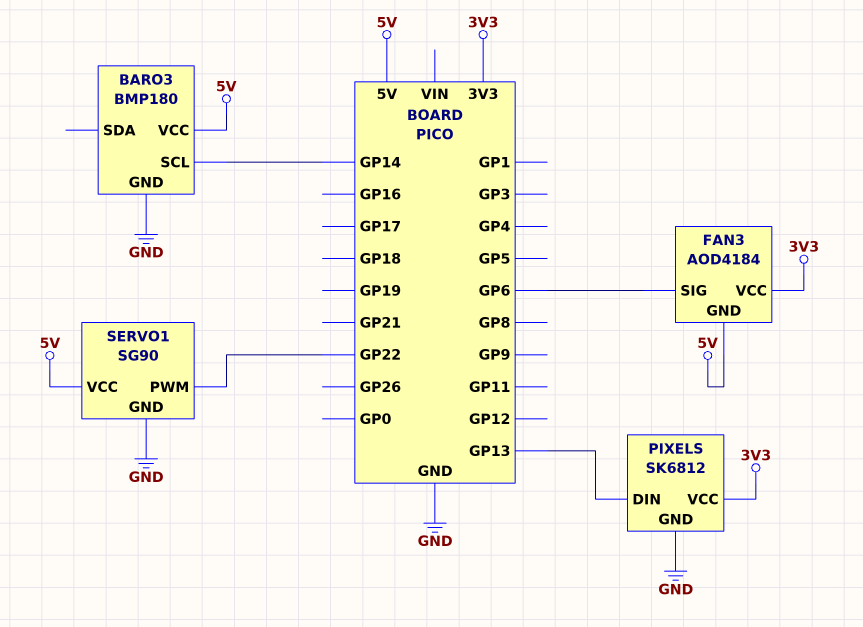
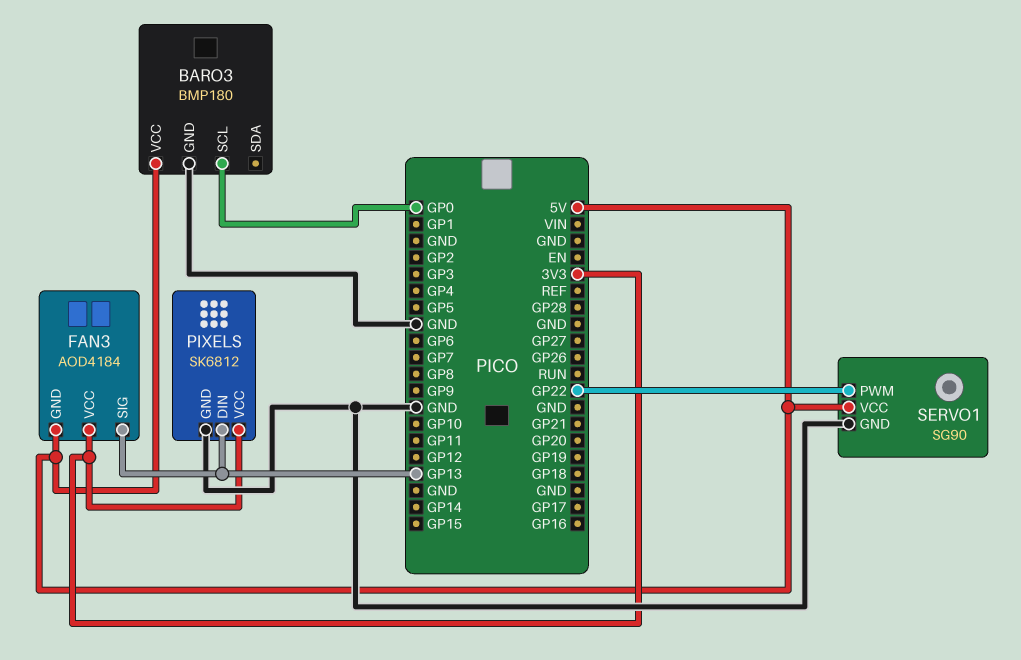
BARO3 pin SCL: GP14 -> GP0
FAN3 pin SIG: GP6 -> GP13

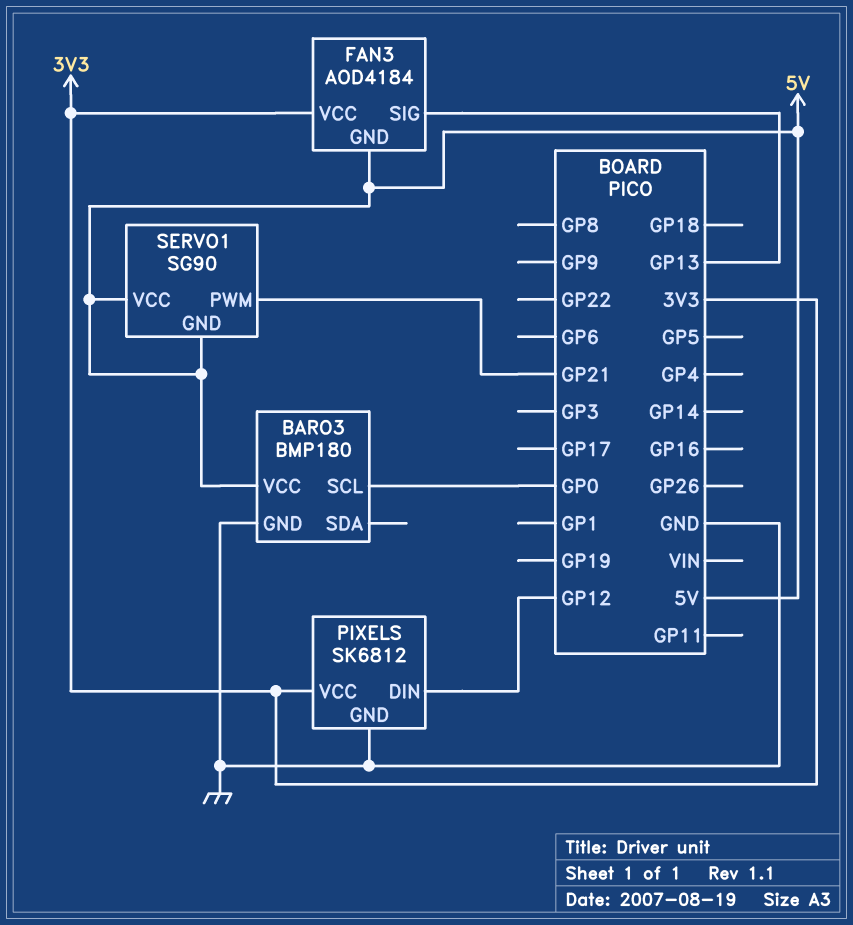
PIXELS pin DIN: GP13 -> GP12
SERVO1 pin GND: GND -> 5V
SERVO1 pin PWM: GP22 -> GP21

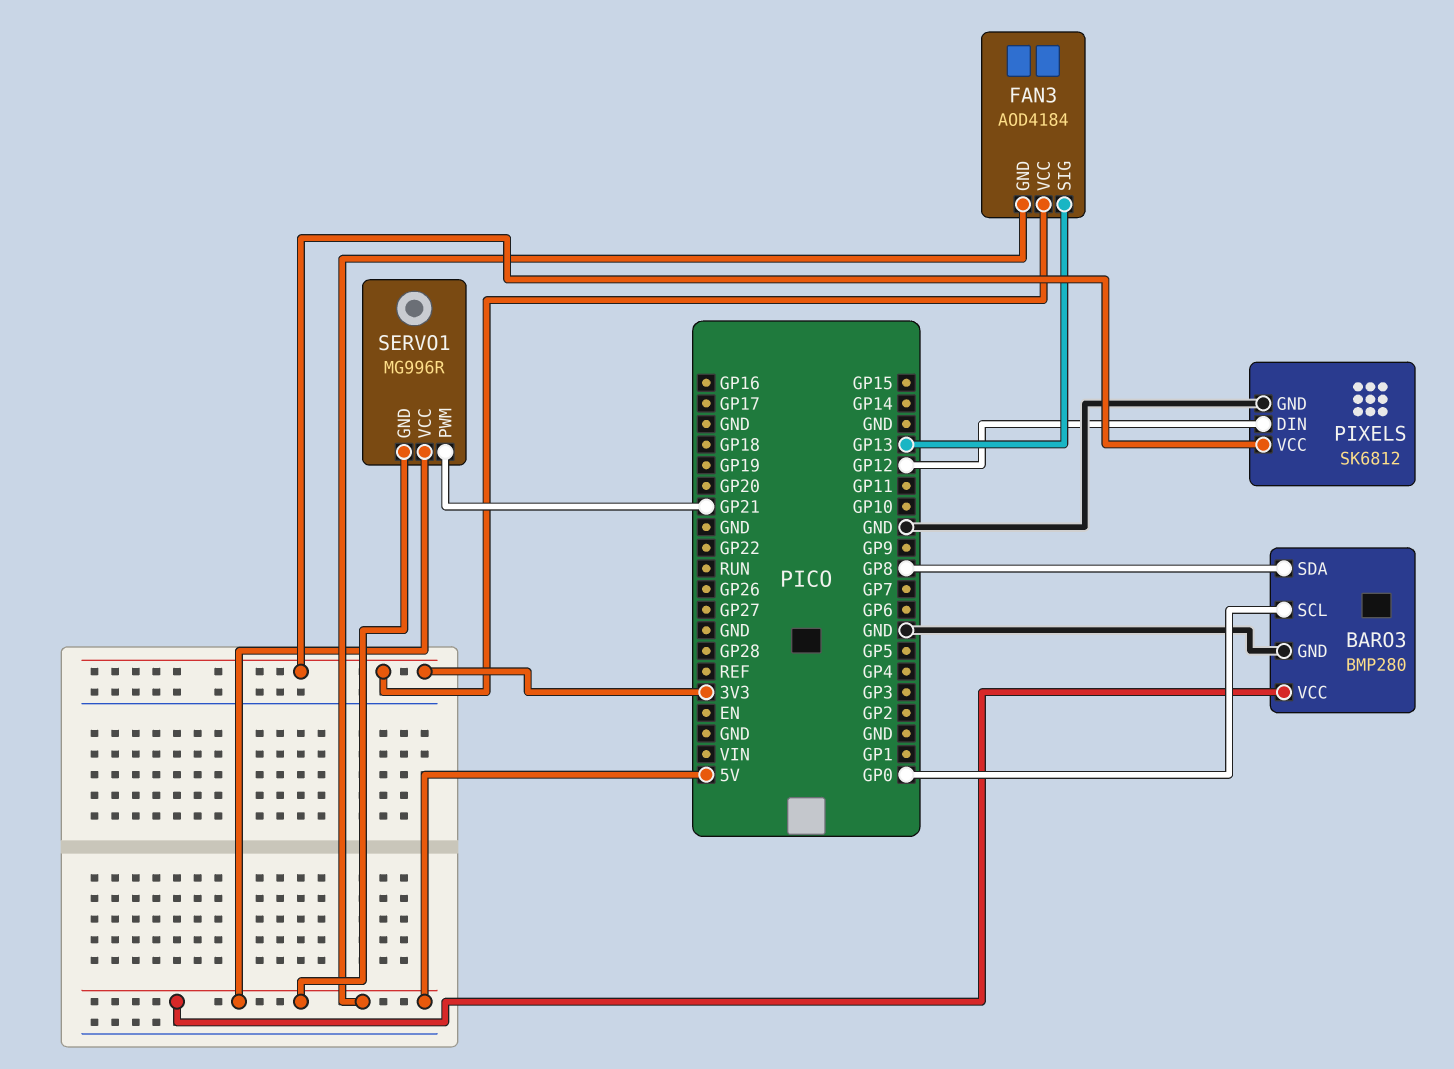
BARO3: BMP180 -> BMP280
BARO3 pin SDA: none -> GP8
SERVO1: SG90 -> MG996R

